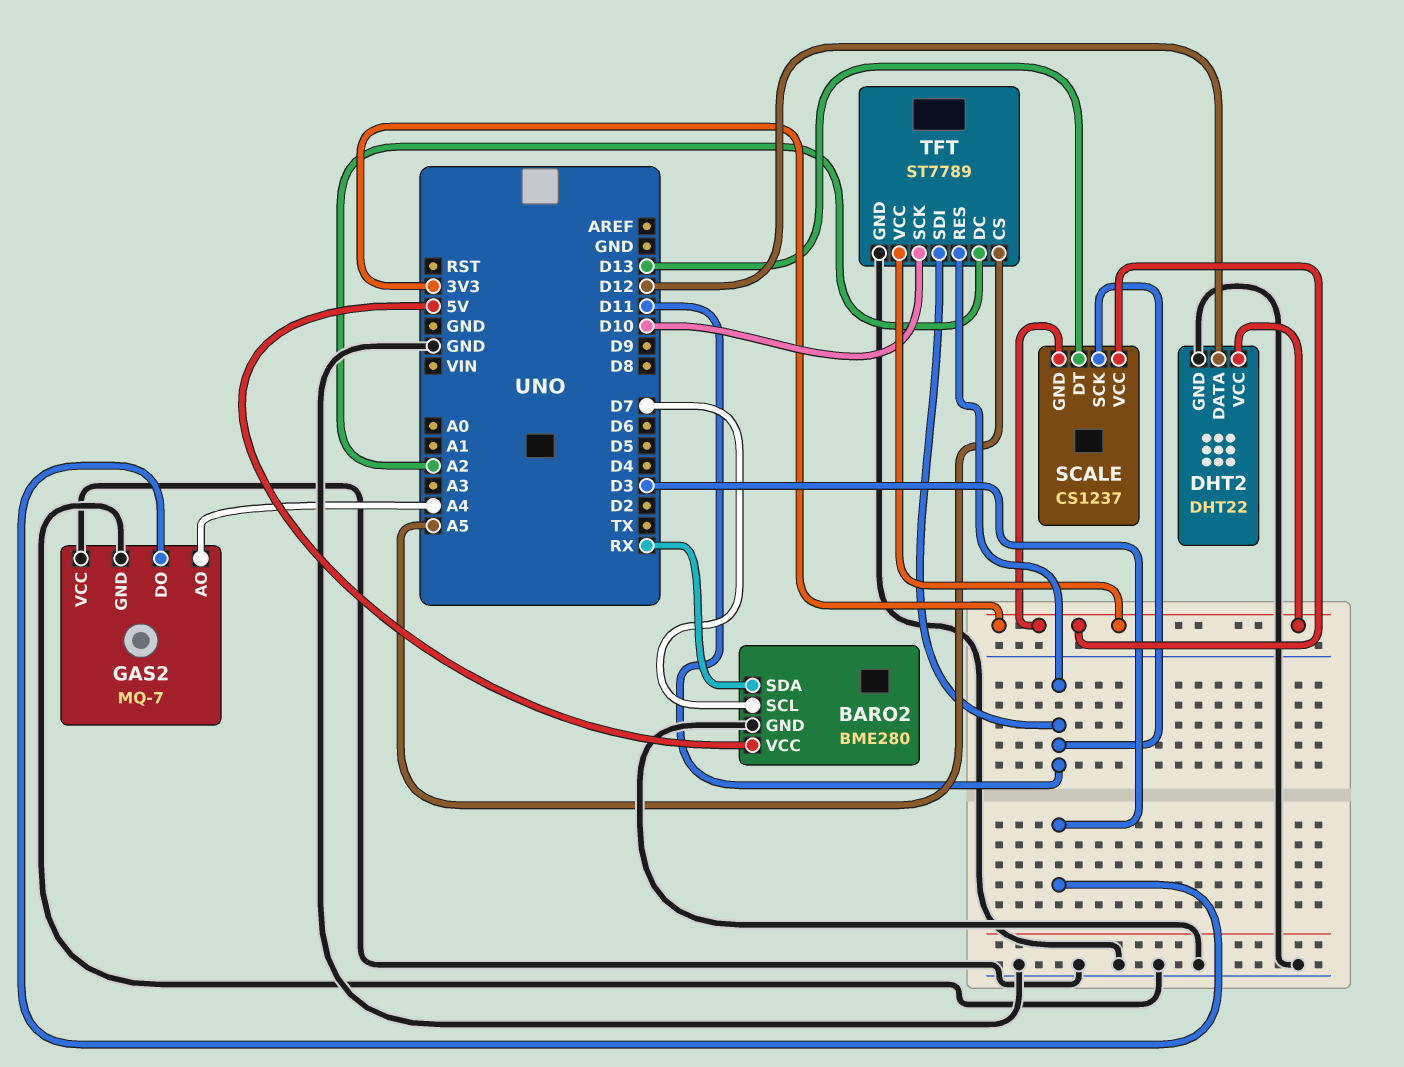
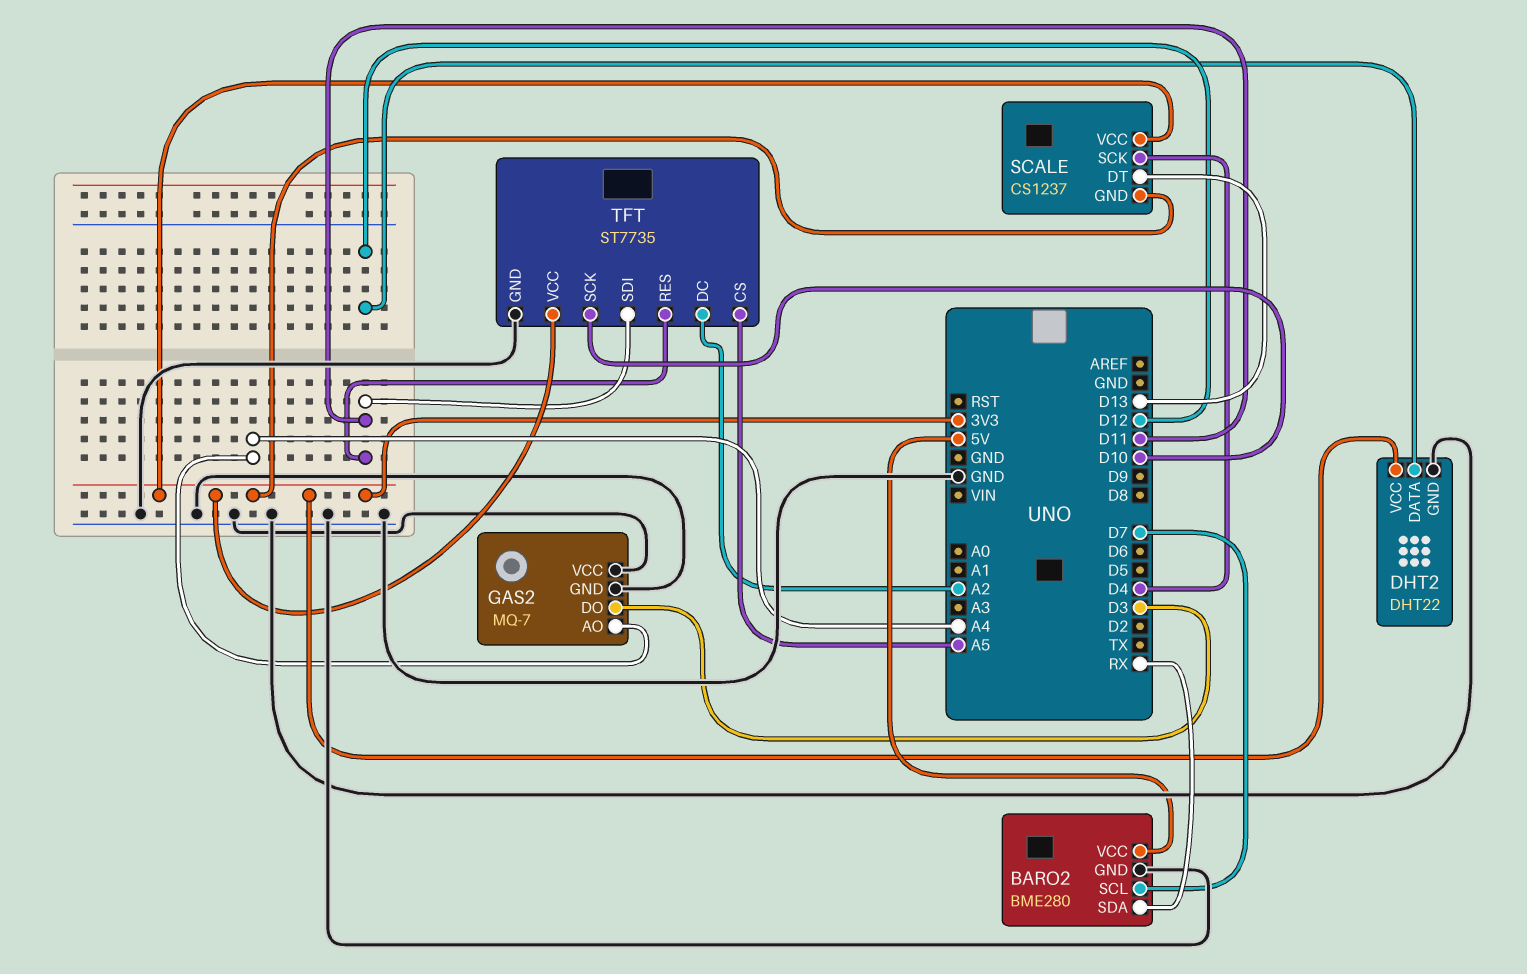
SCALE pin SCK: D11 -> D4
TFT: ST7789 -> ST7735

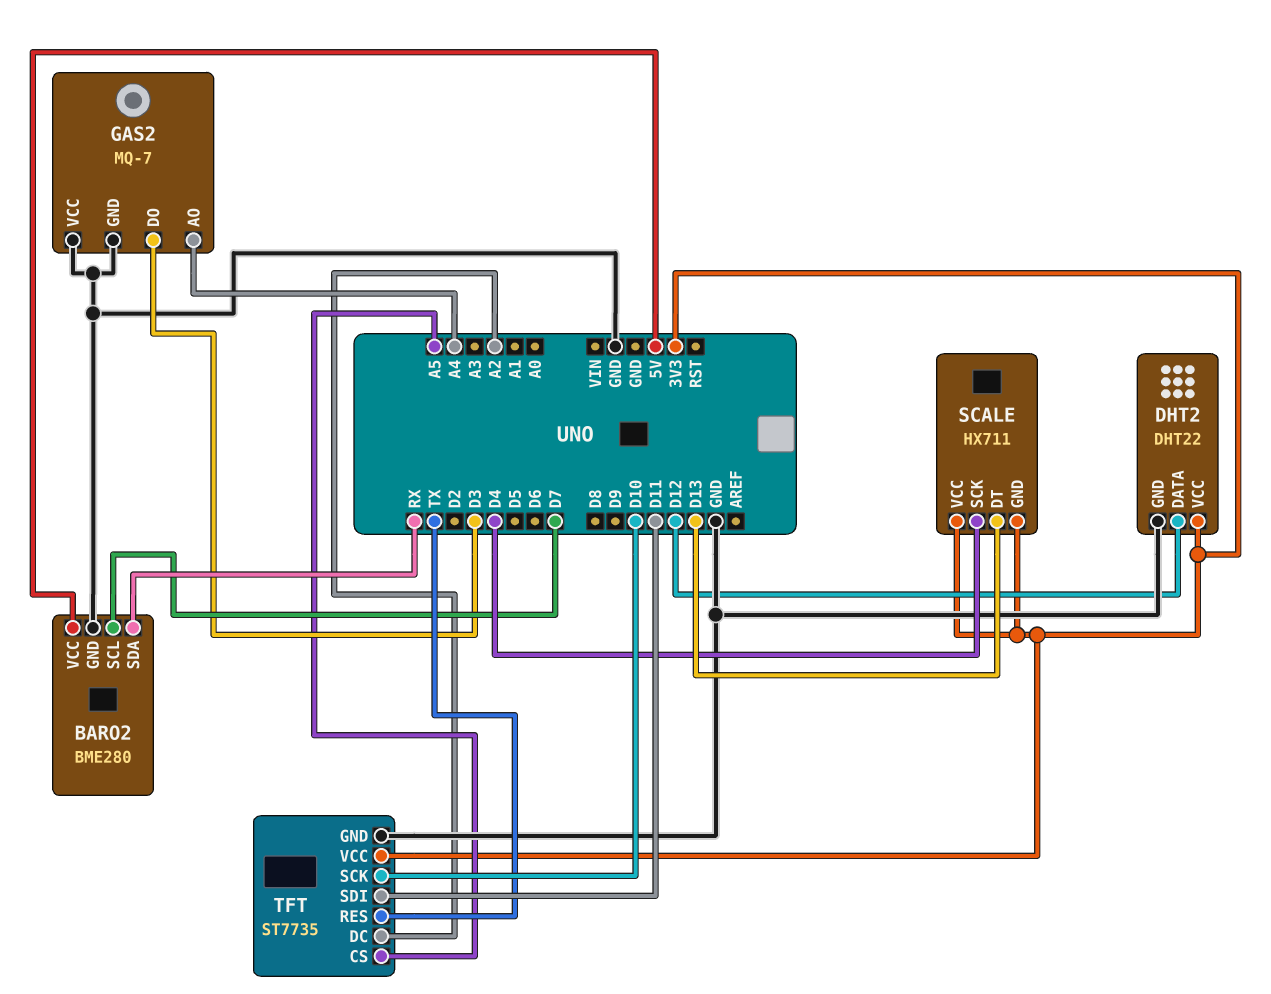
SCALE: CS1237 -> HX711
TFT pin RES: D11 -> TX

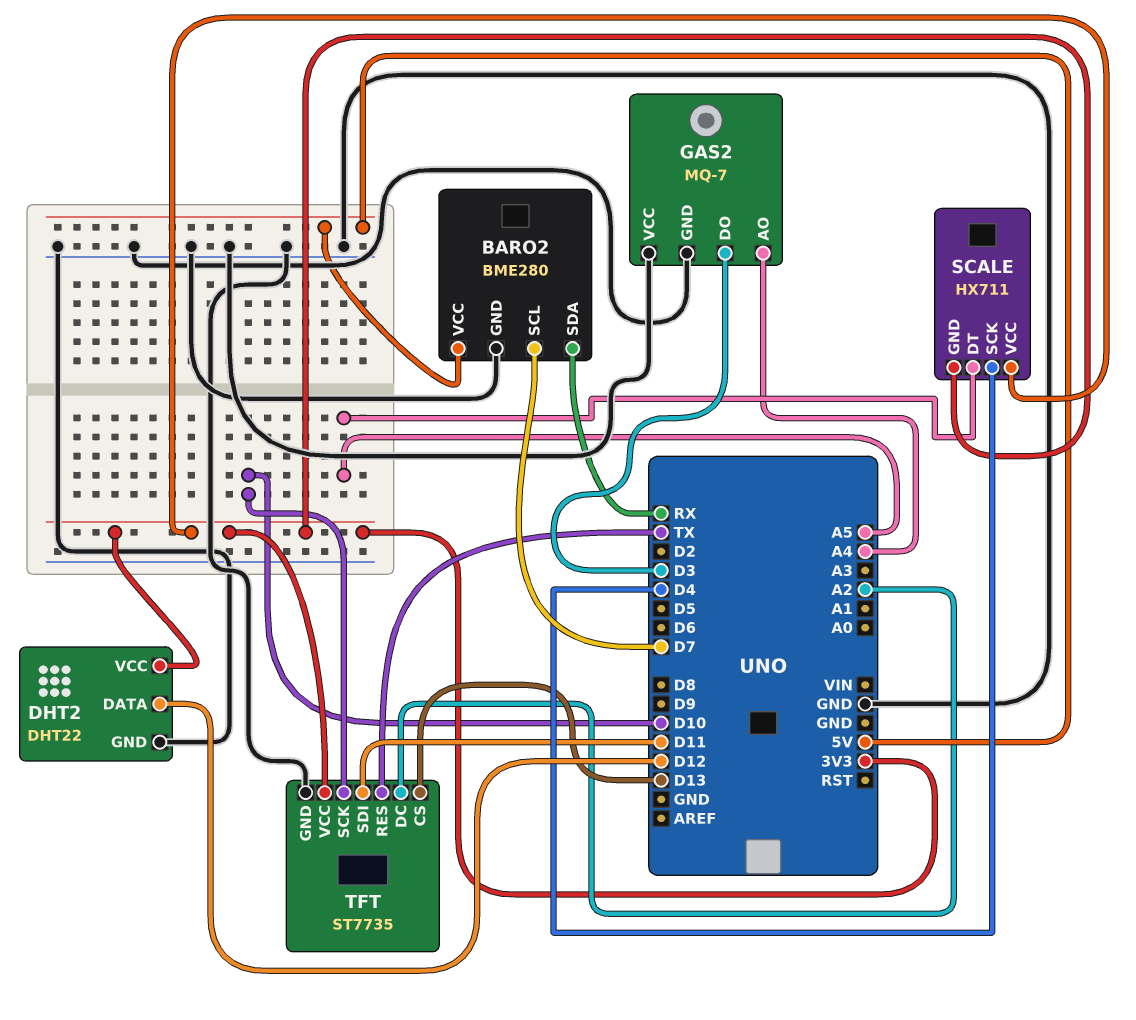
SCALE pin DT: D13 -> A5
TFT pin CS: A5 -> D13

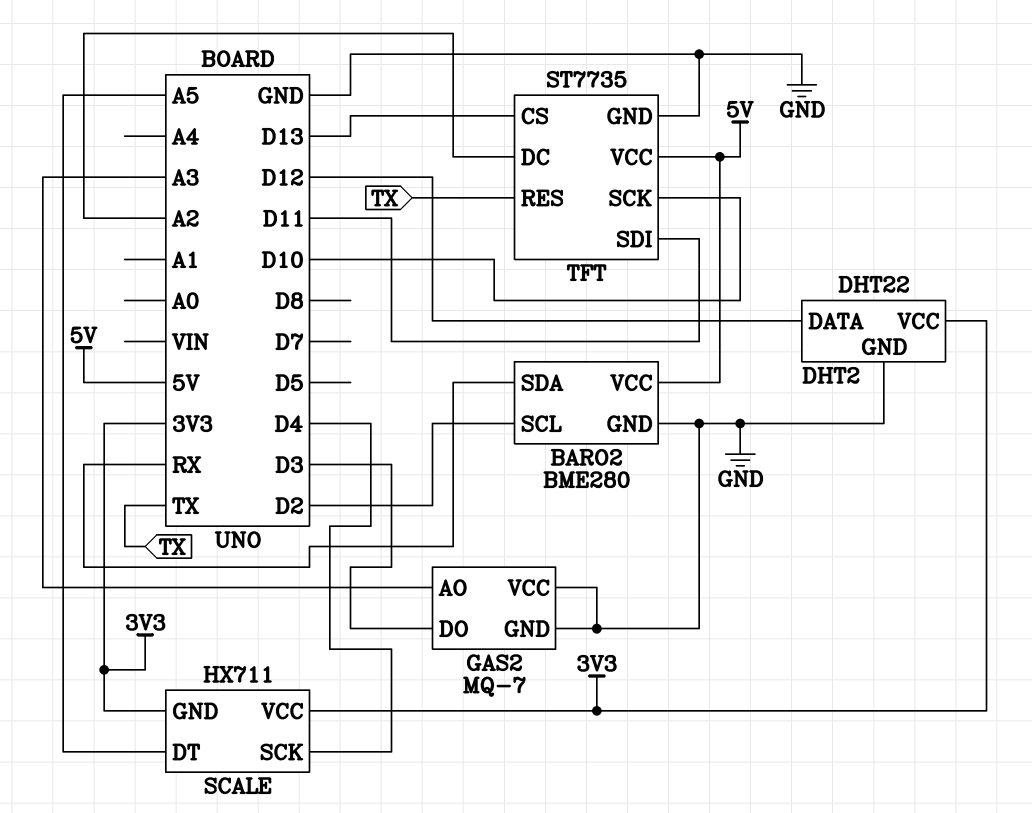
BARO2 pin SCL: D7 -> D2
GAS2 pin AO: A4 -> A3
TFT pin VCC: 3V3 -> 5V

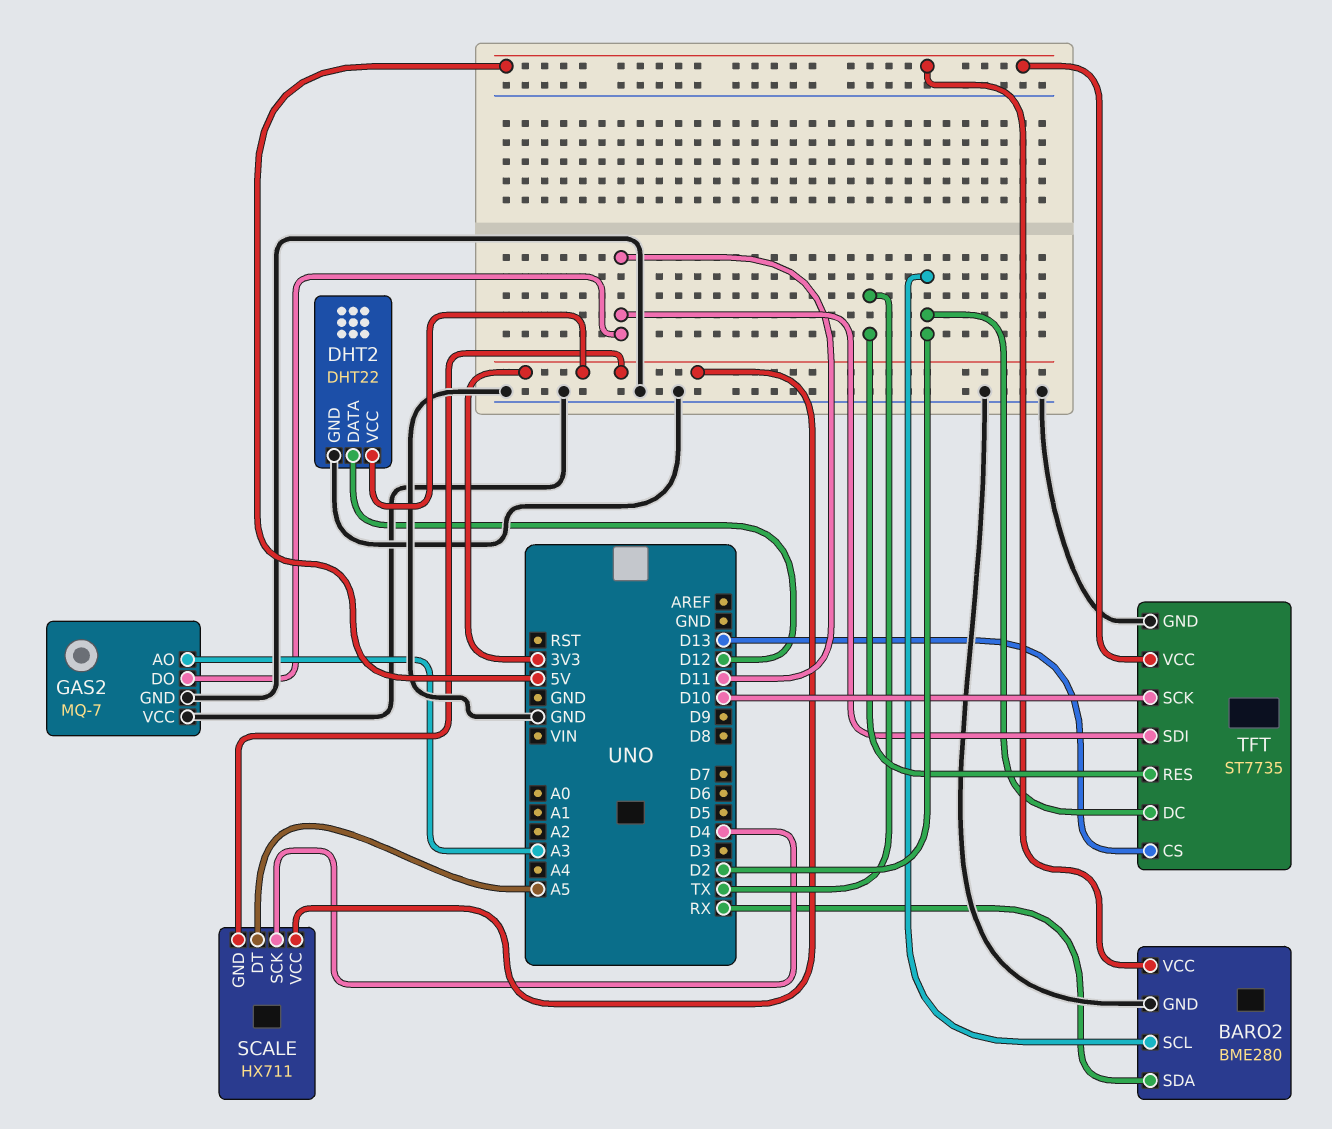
GAS2 pin DO: D3 -> D11
TFT pin DC: A2 -> D2

